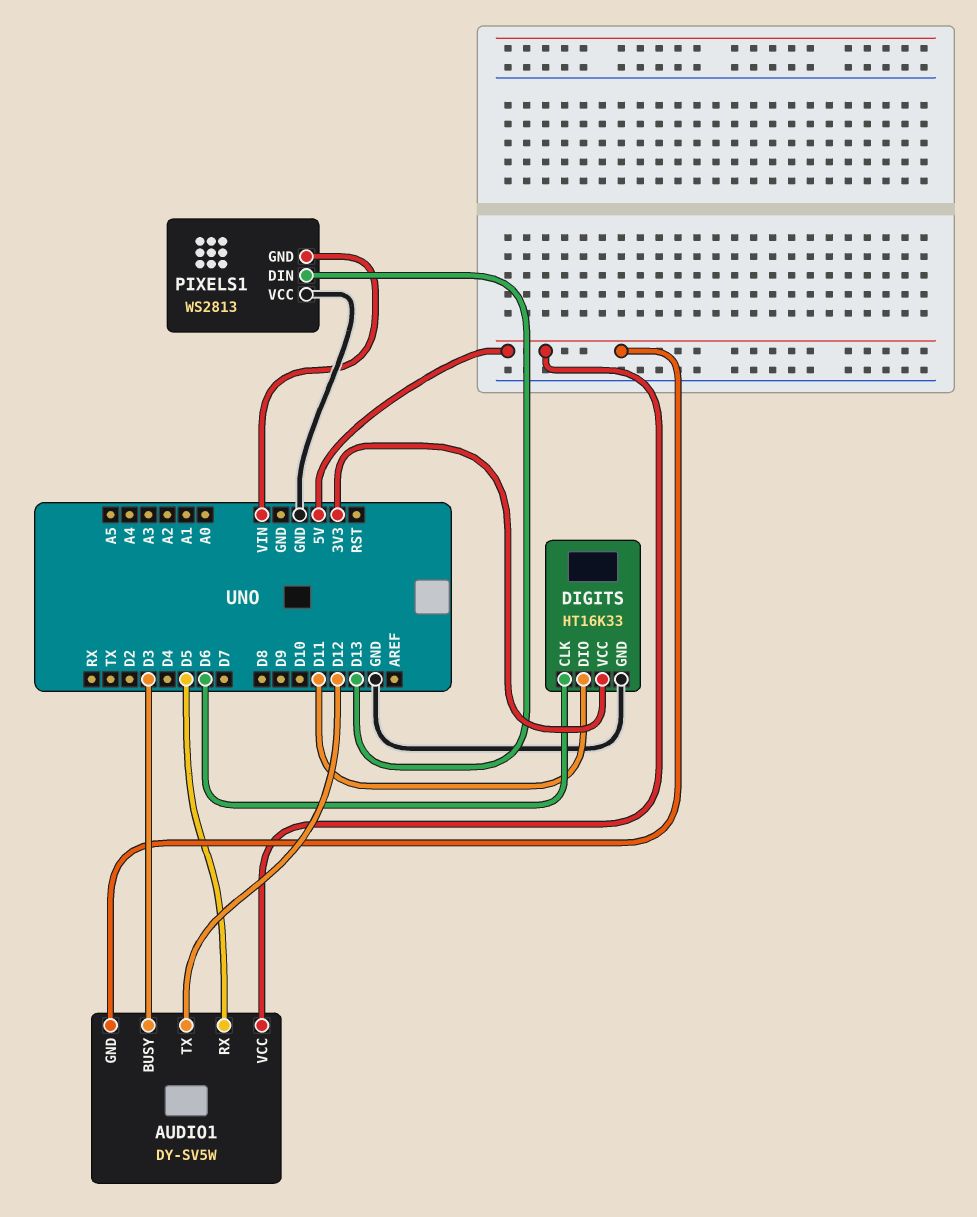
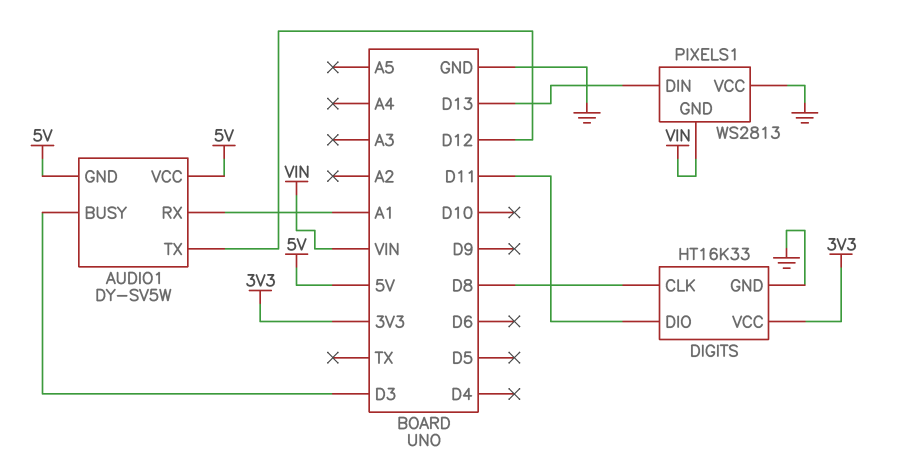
AUDIO1 pin RX: D5 -> A1
DIGITS pin CLK: D6 -> D8

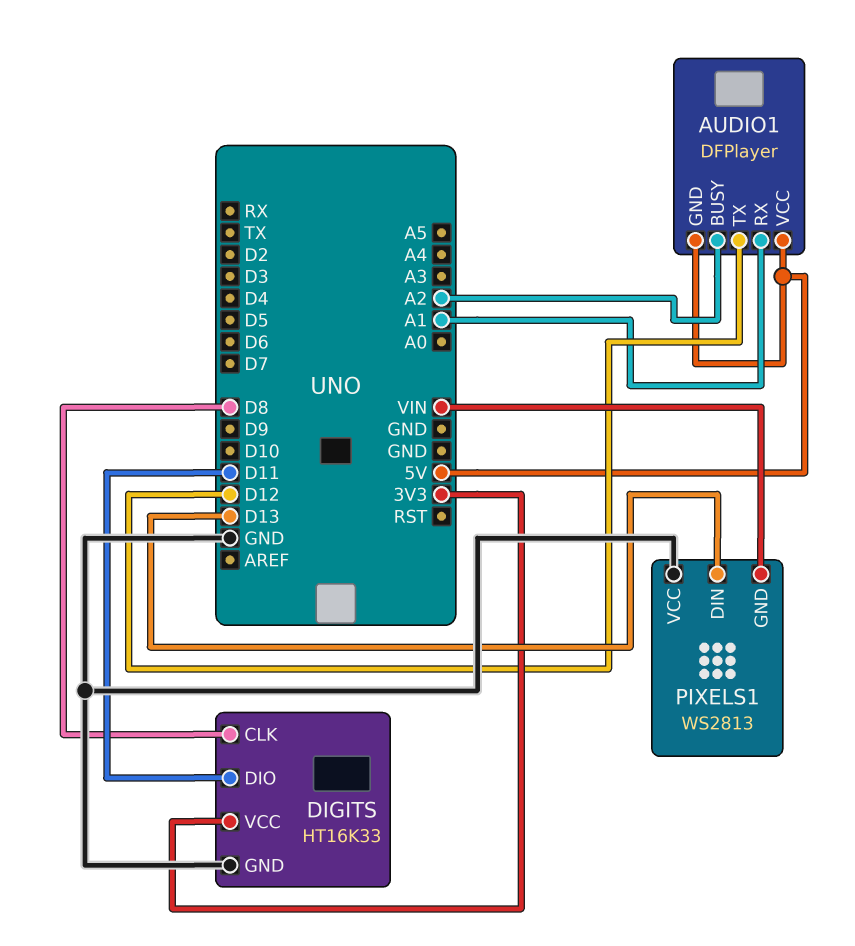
AUDIO1: DY-SV5W -> DFPlayer
AUDIO1 pin BUSY: D3 -> A2

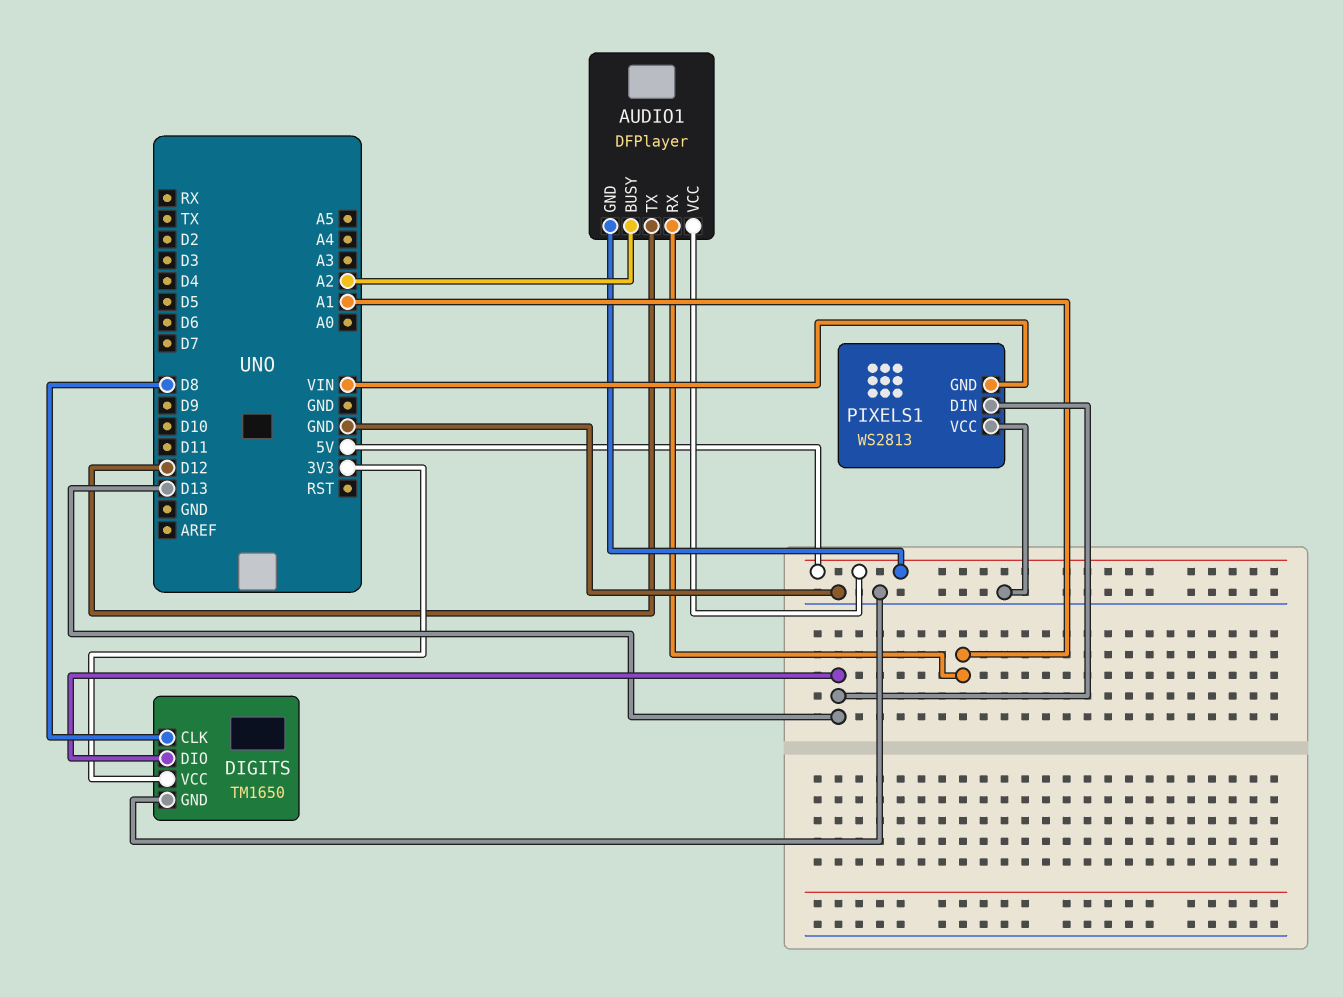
DIGITS: HT16K33 -> TM1650
DIGITS pin DIO: D11 -> D13

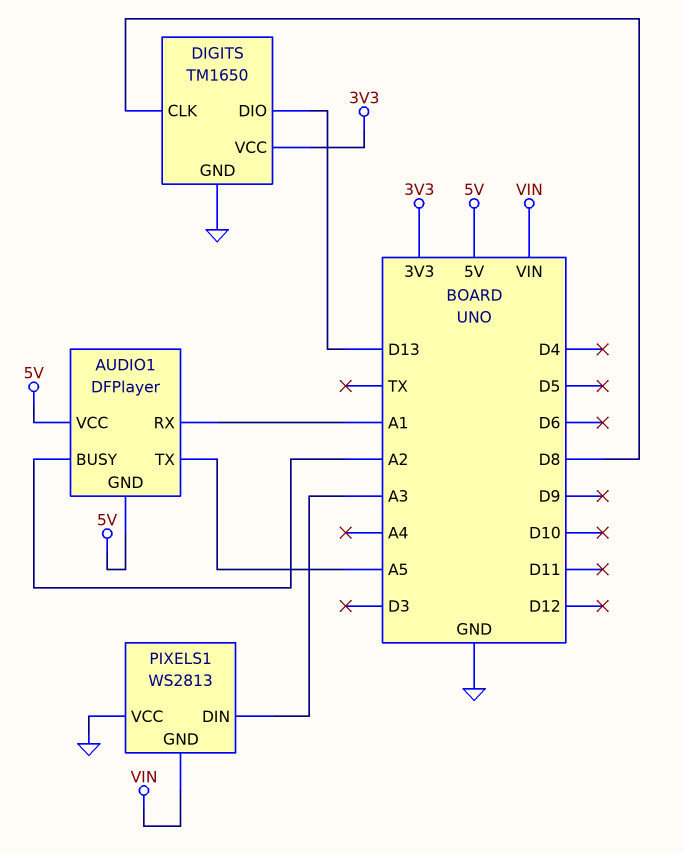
AUDIO1 pin TX: D12 -> A5
PIXELS1 pin DIN: D13 -> A3

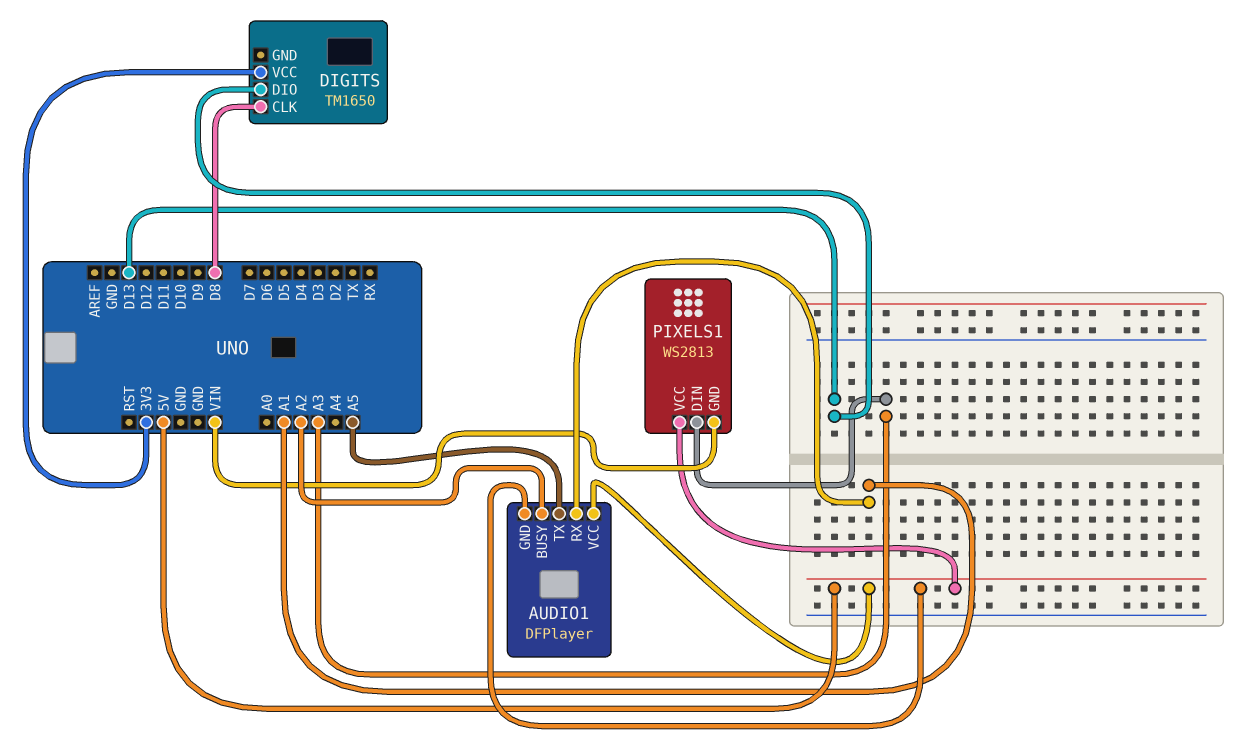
DIGITS pin GND: GND -> none
PIXELS1 pin VCC: GND -> 5V

